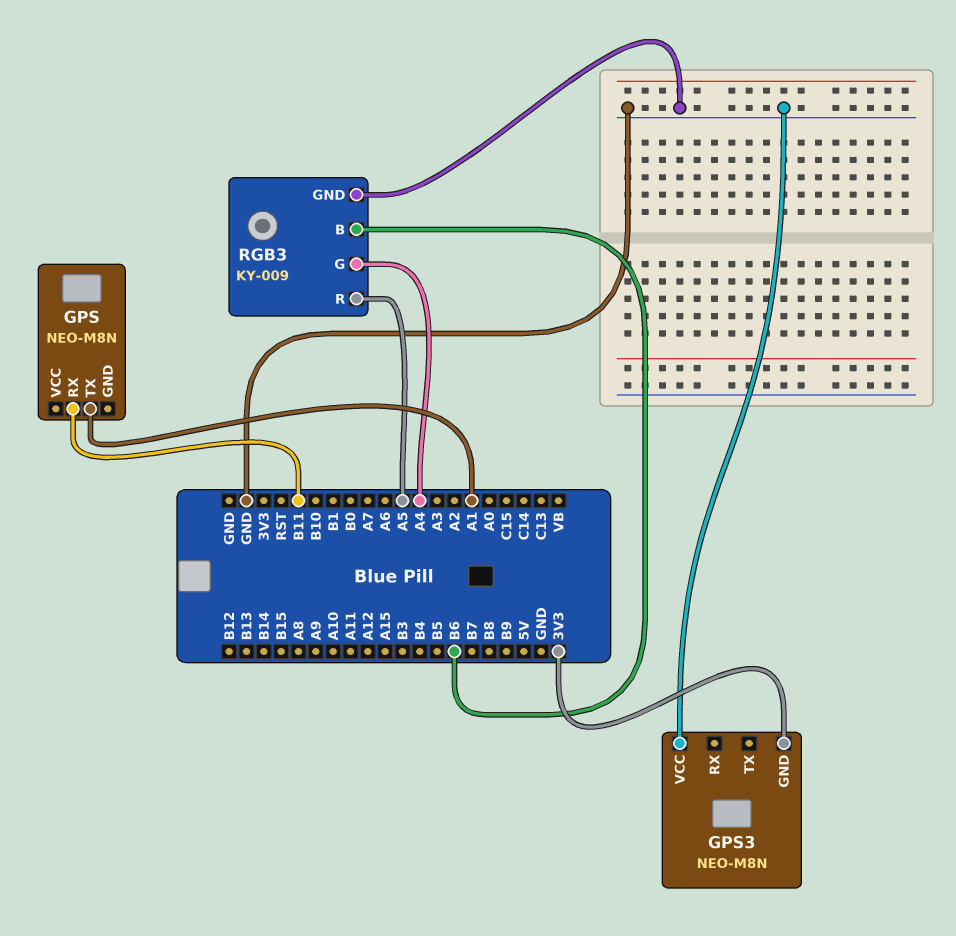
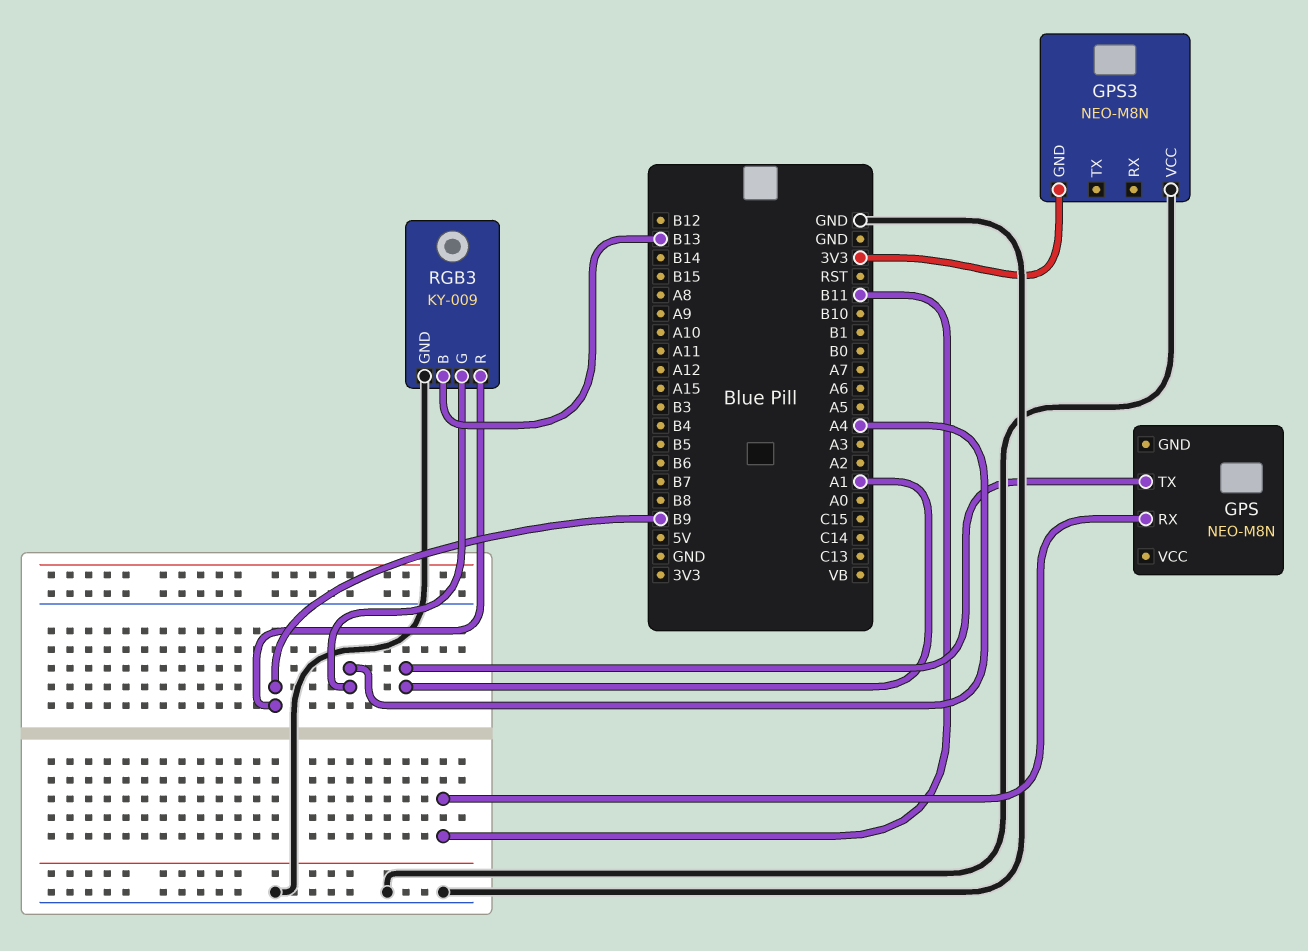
RGB3 pin B: B6 -> B13
RGB3 pin R: A5 -> B9

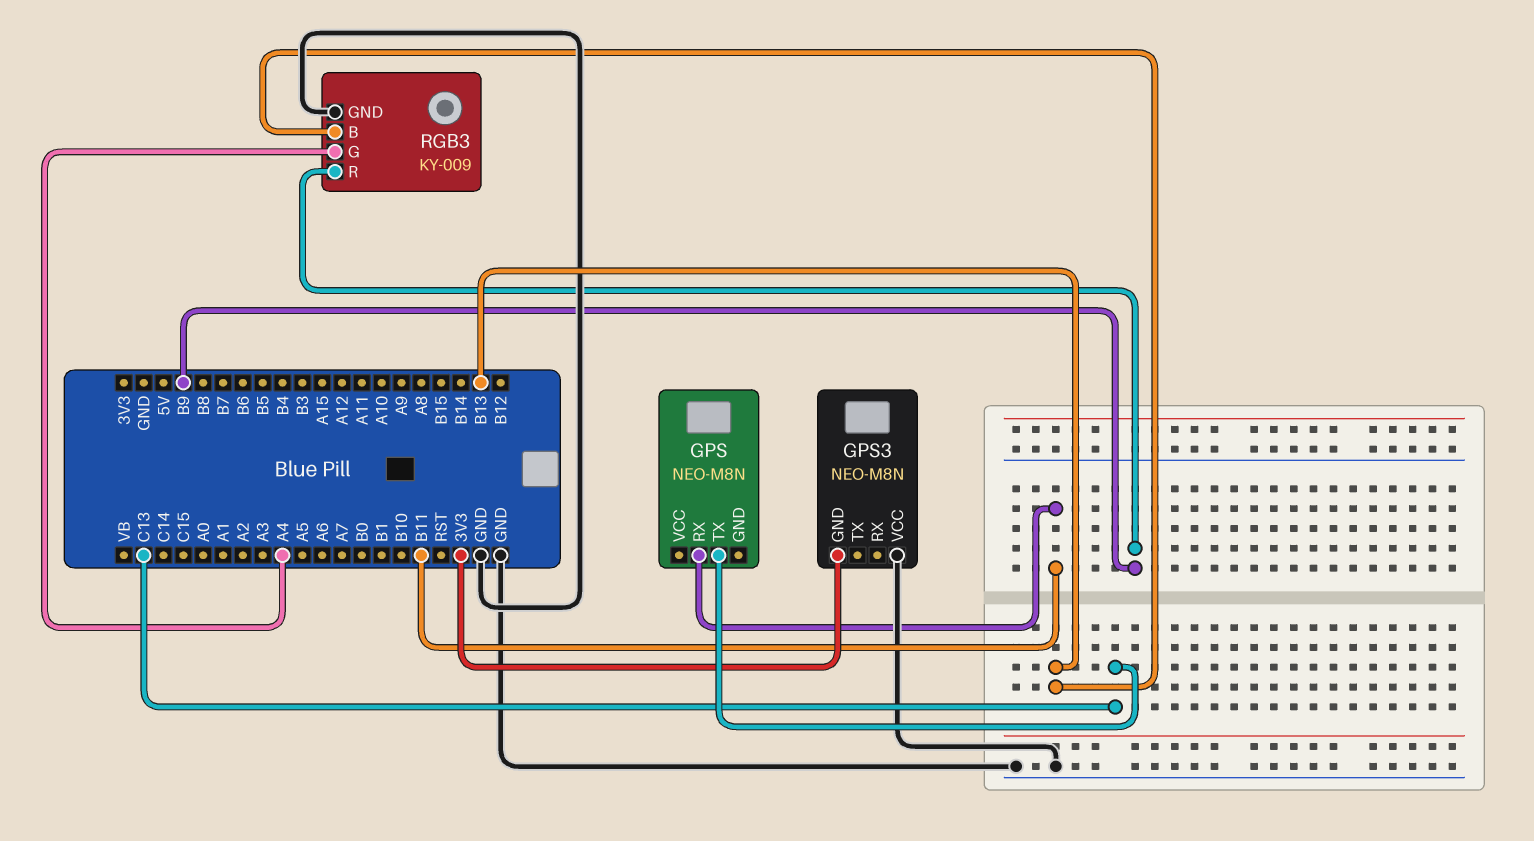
GPS pin TX: A1 -> C13

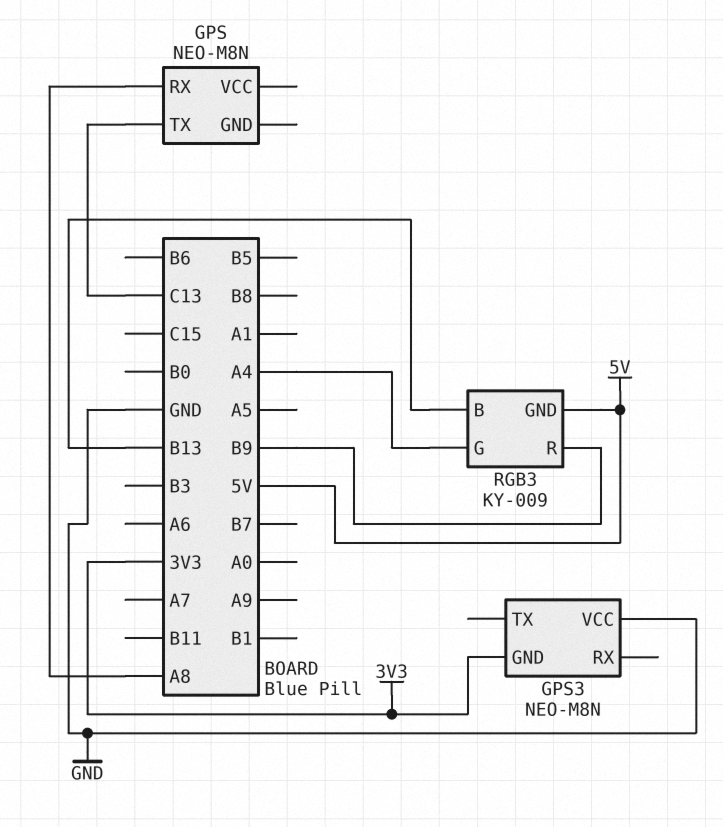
GPS pin RX: B11 -> A8
RGB3 pin GND: GND -> 5V

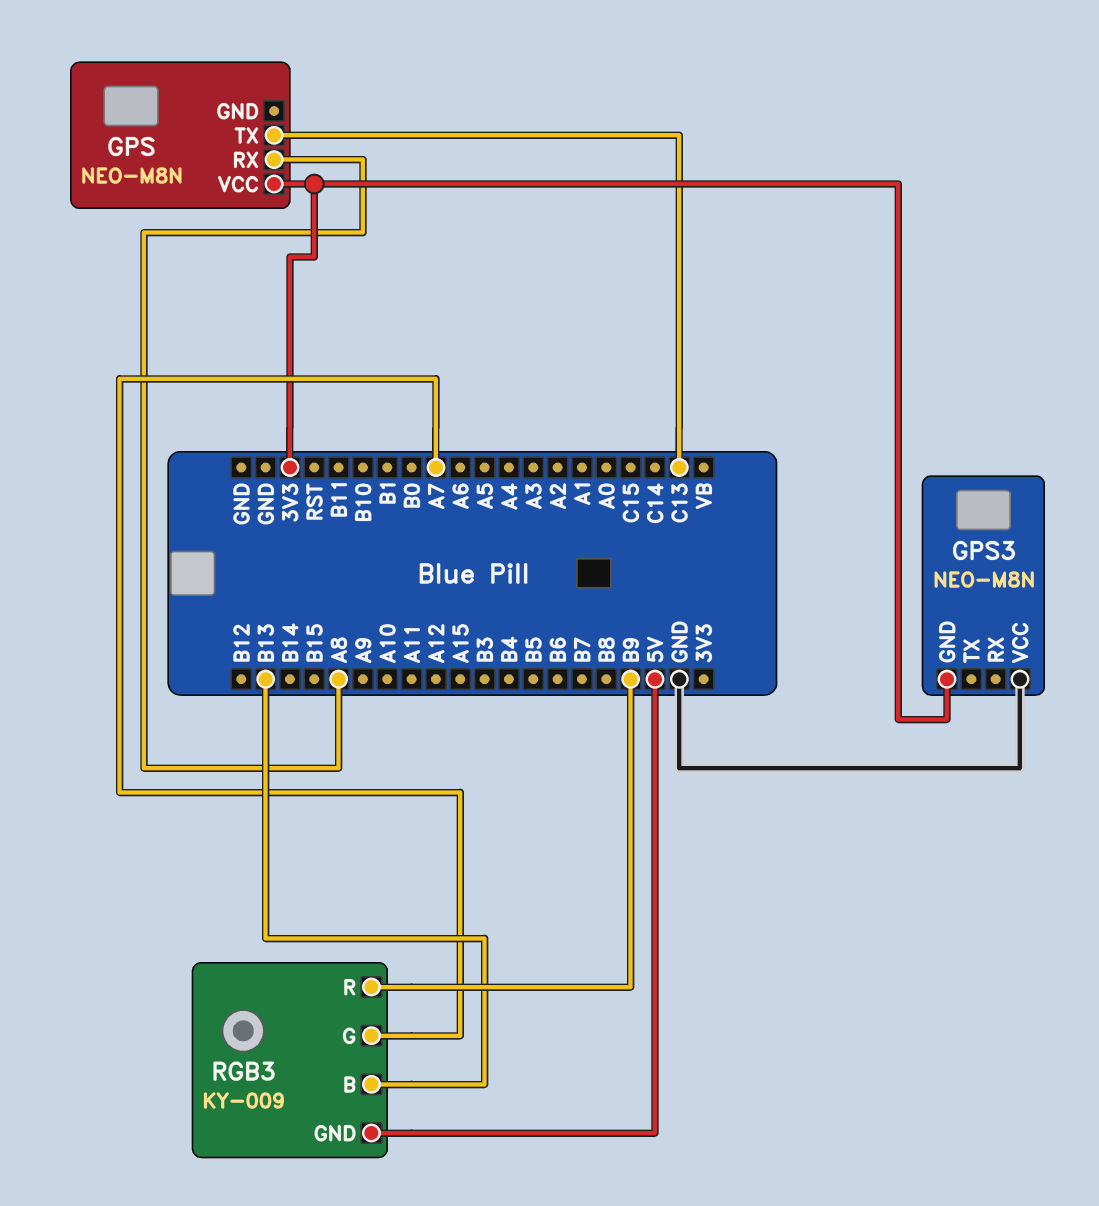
GPS pin VCC: none -> 3V3
RGB3 pin G: A4 -> A7

